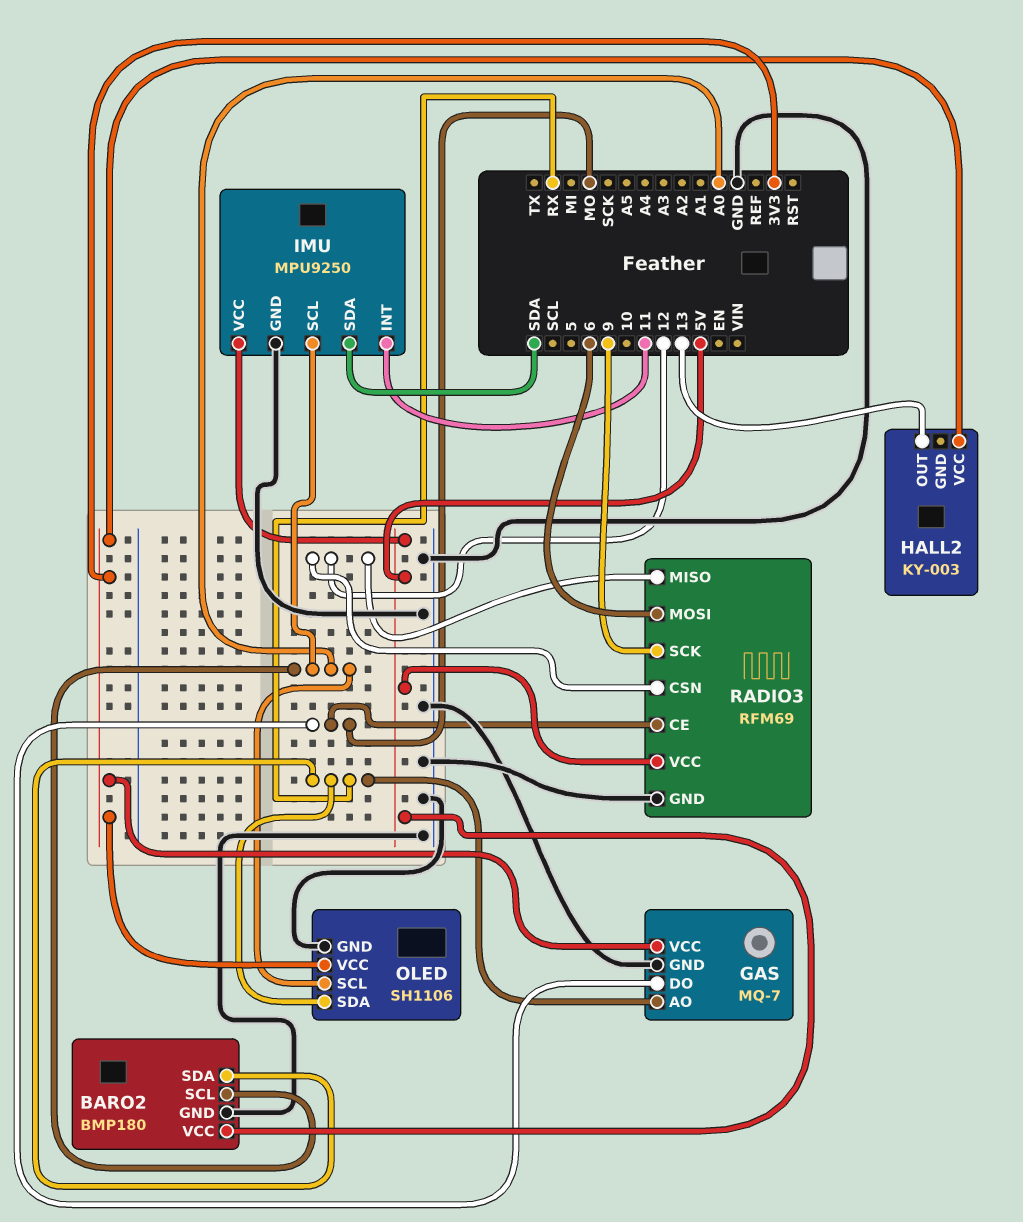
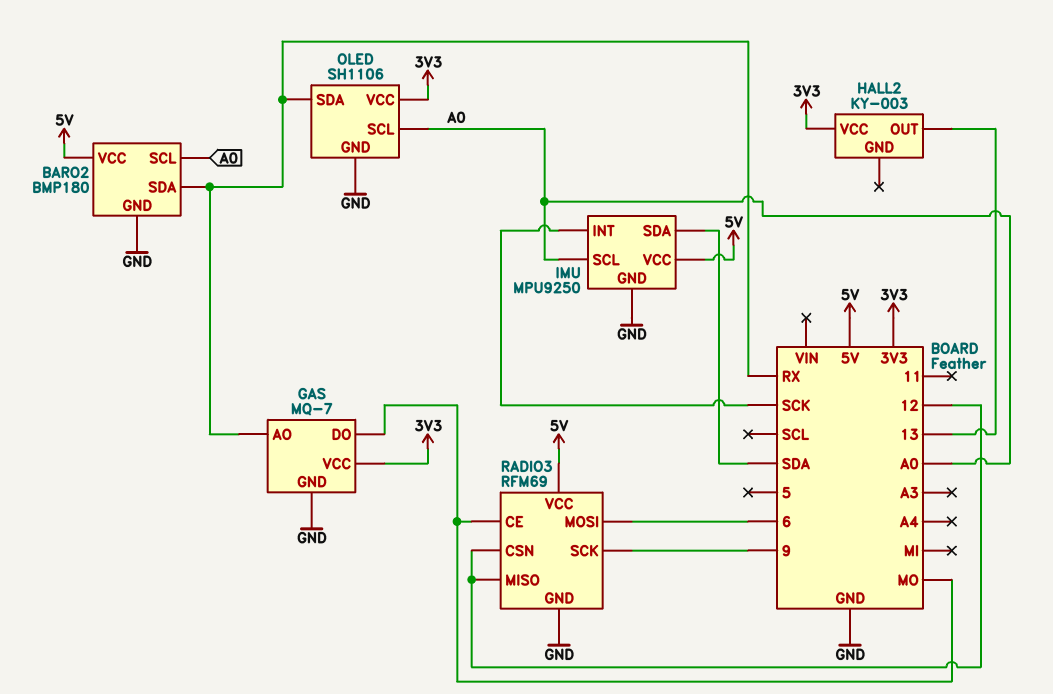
IMU pin INT: 11 -> SCK

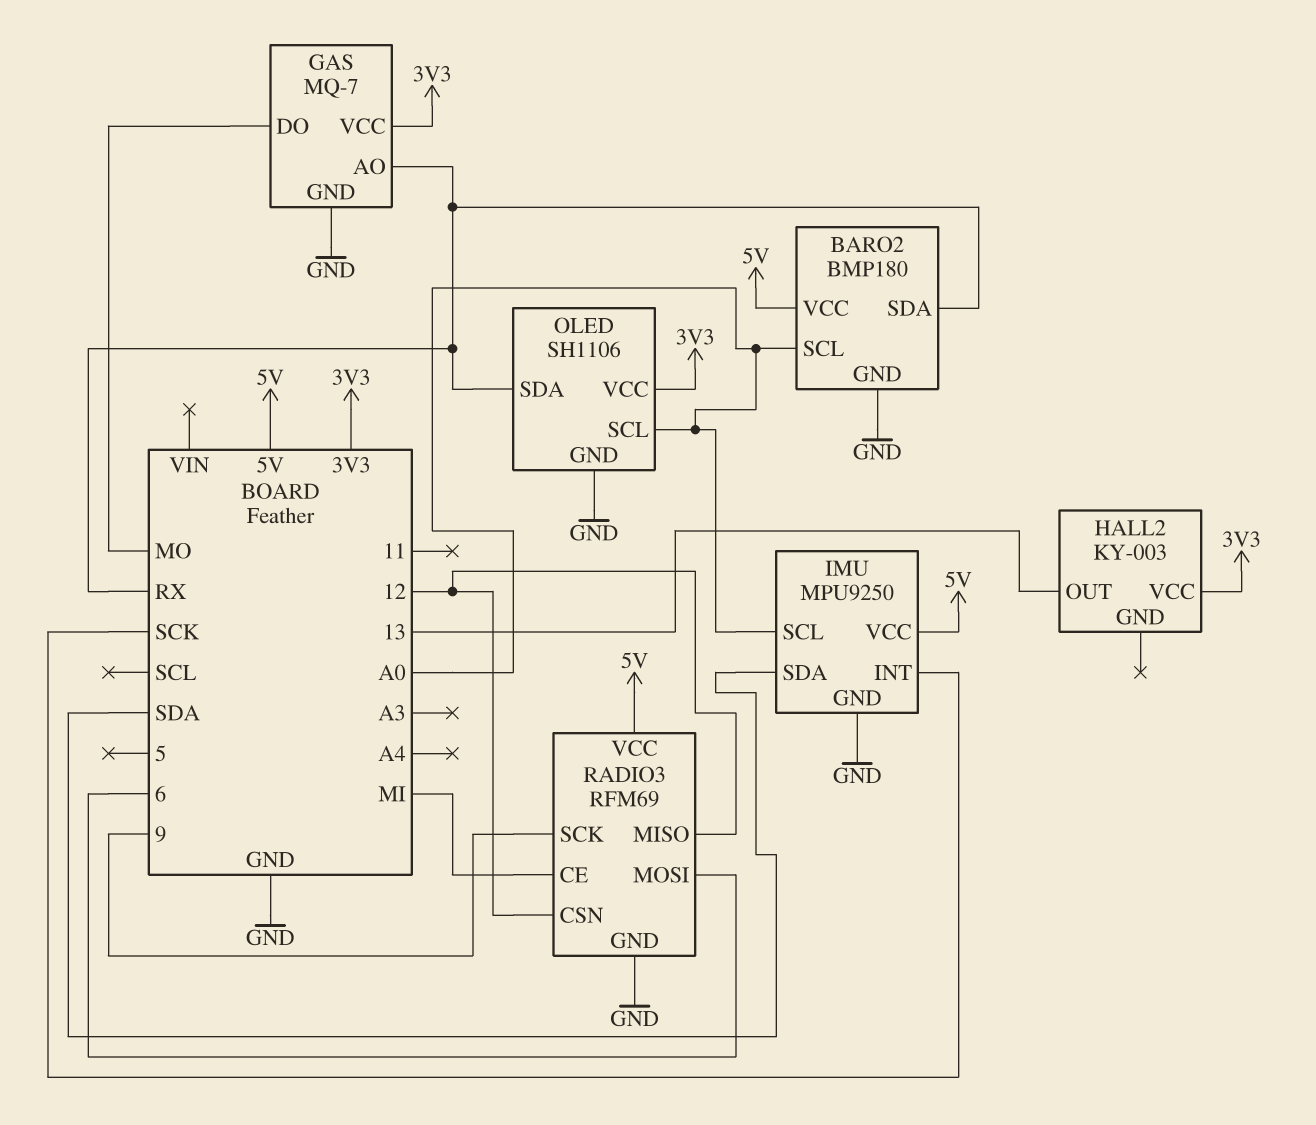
RADIO3 pin CE: MO -> MI

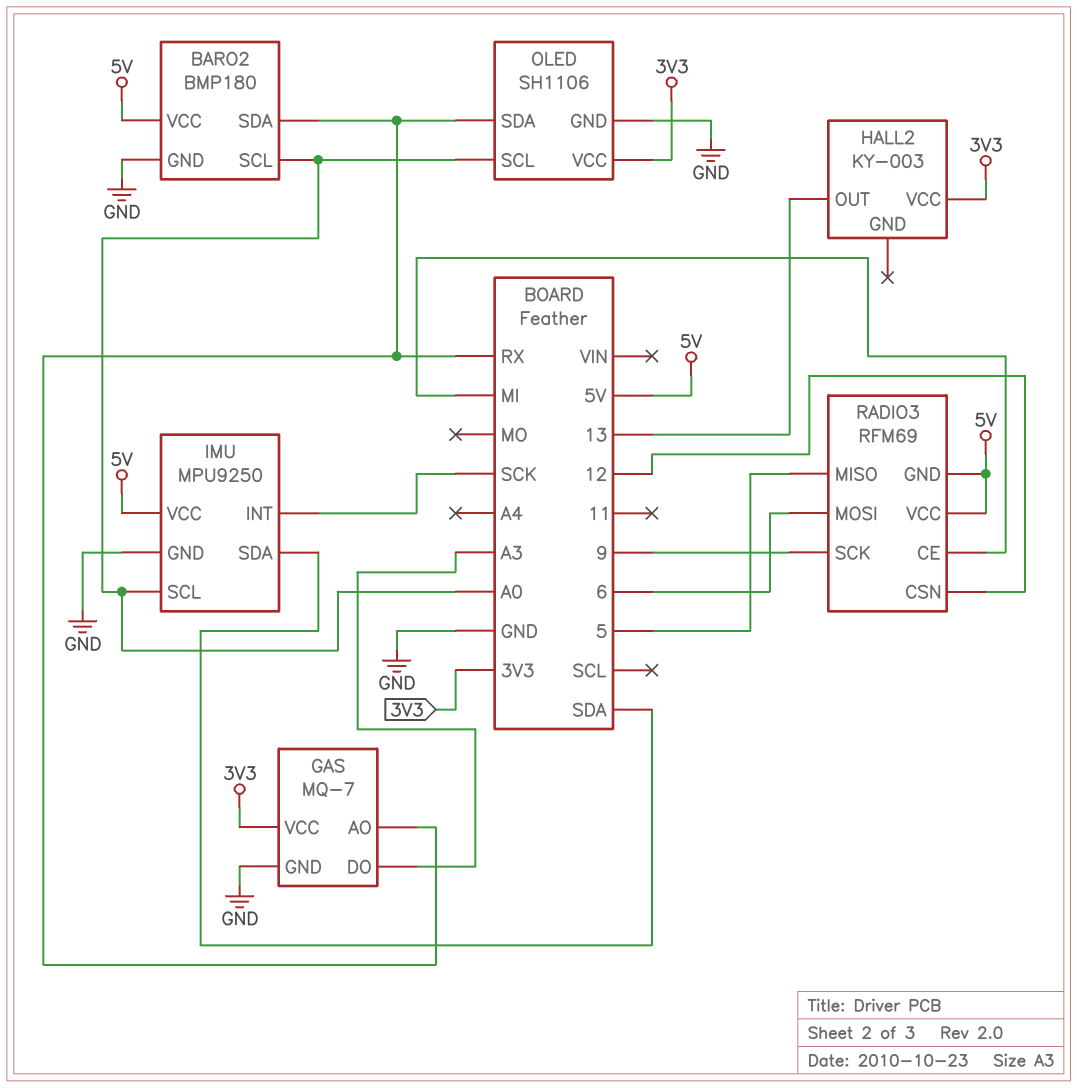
GAS pin DO: MO -> A3
RADIO3 pin GND: GND -> 5V
RADIO3 pin MISO: 12 -> 5

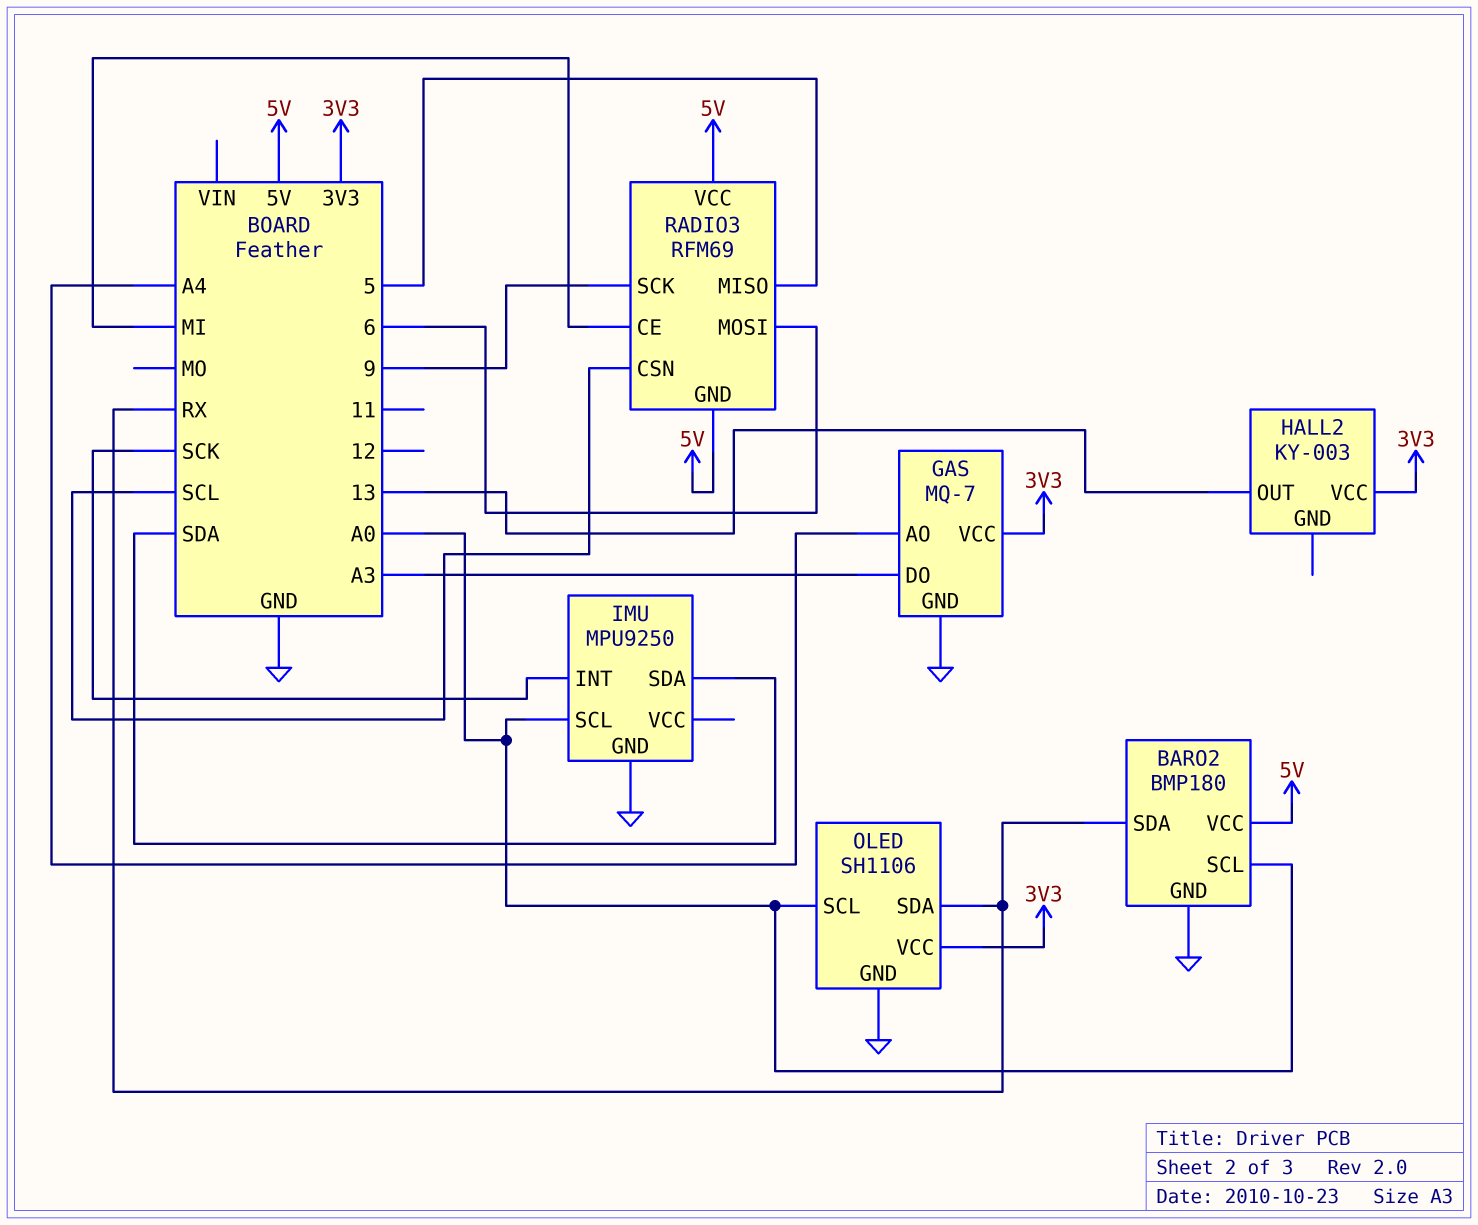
GAS pin AO: RX -> A4
IMU pin VCC: 5V -> none
RADIO3 pin CSN: 12 -> SCL

